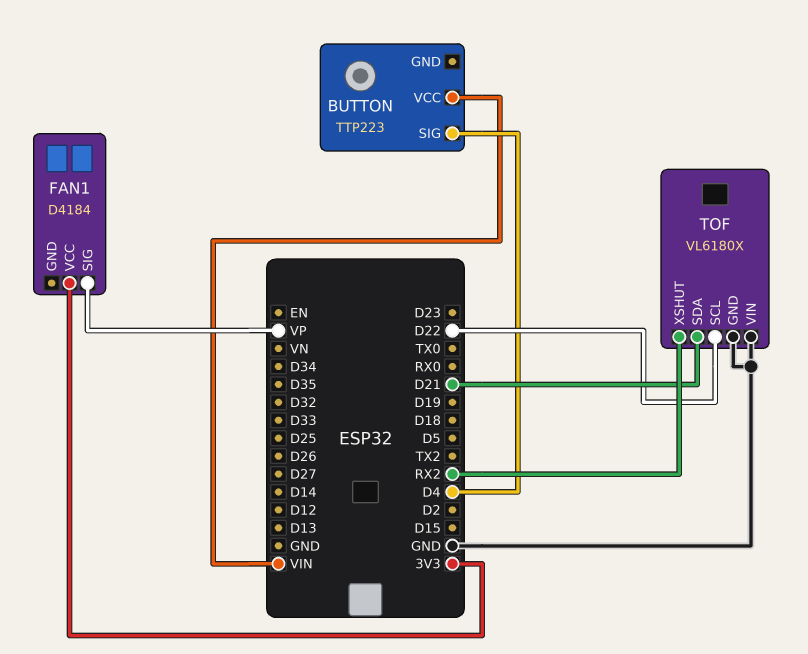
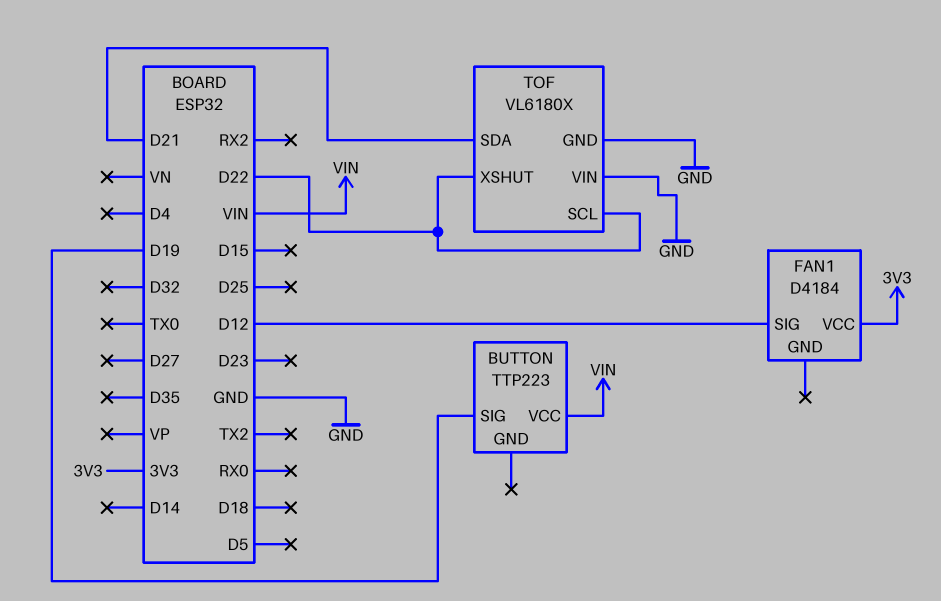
BUTTON pin SIG: D4 -> D19
FAN1 pin SIG: VP -> D12
TOF pin XSHUT: RX2 -> D22

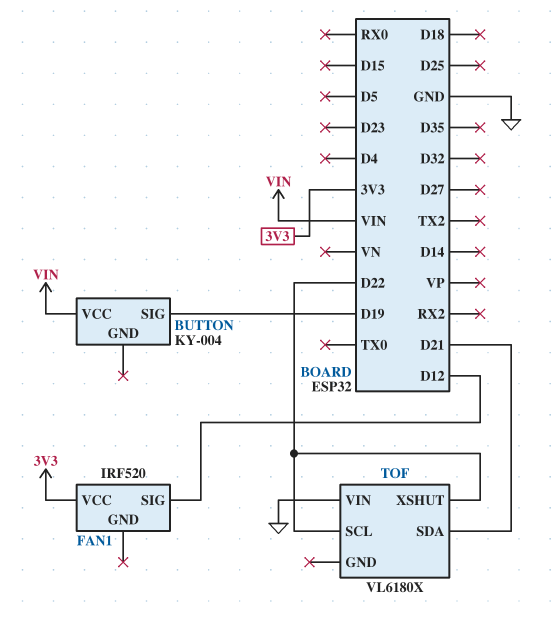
BUTTON: TTP223 -> KY-004
FAN1: D4184 -> IRF520
TOF pin GND: GND -> none

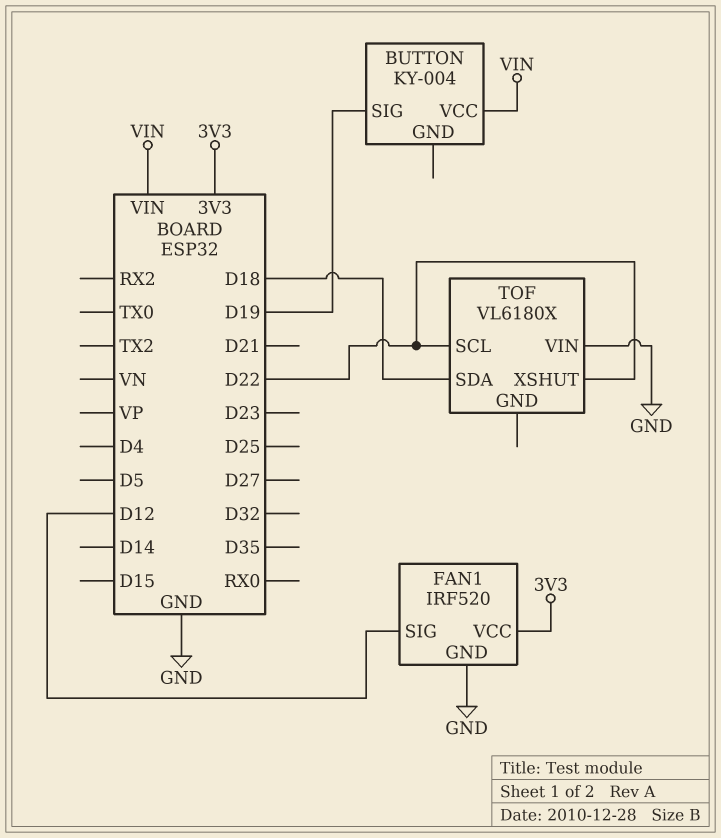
FAN1 pin GND: none -> GND
TOF pin SDA: D21 -> D18

